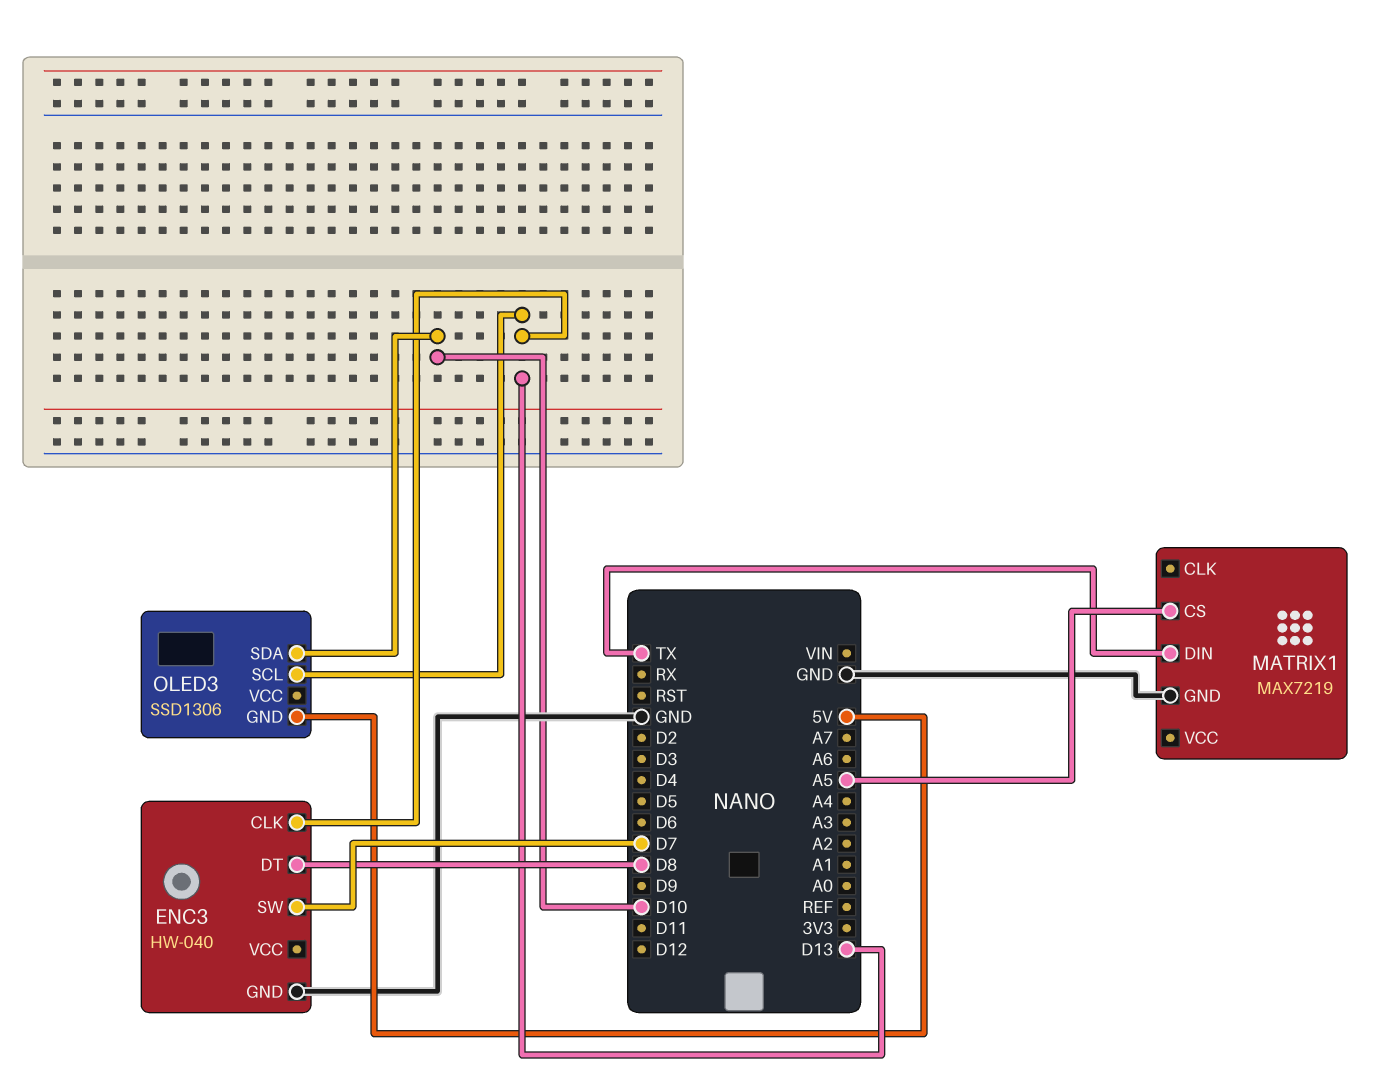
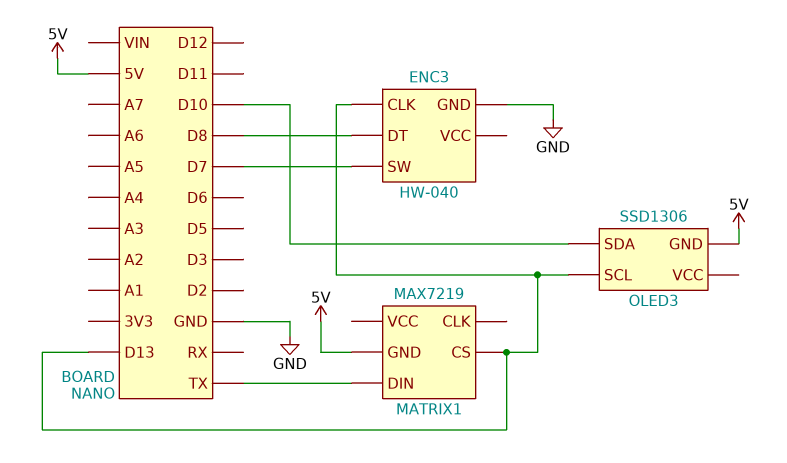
MATRIX1 pin CS: A5 -> D13
MATRIX1 pin GND: GND -> 5V

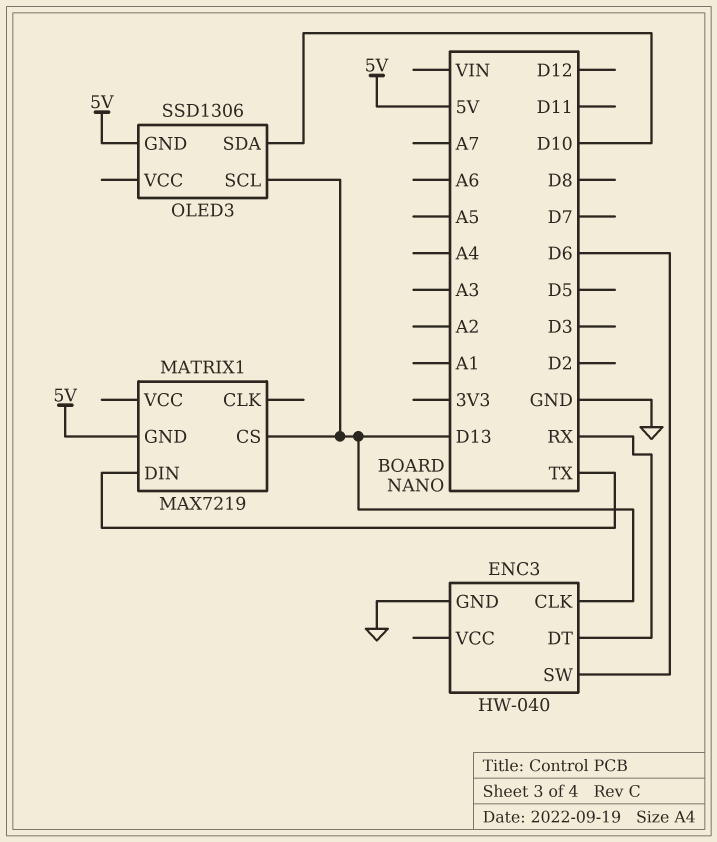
ENC3 pin DT: D8 -> RX
ENC3 pin SW: D7 -> D6

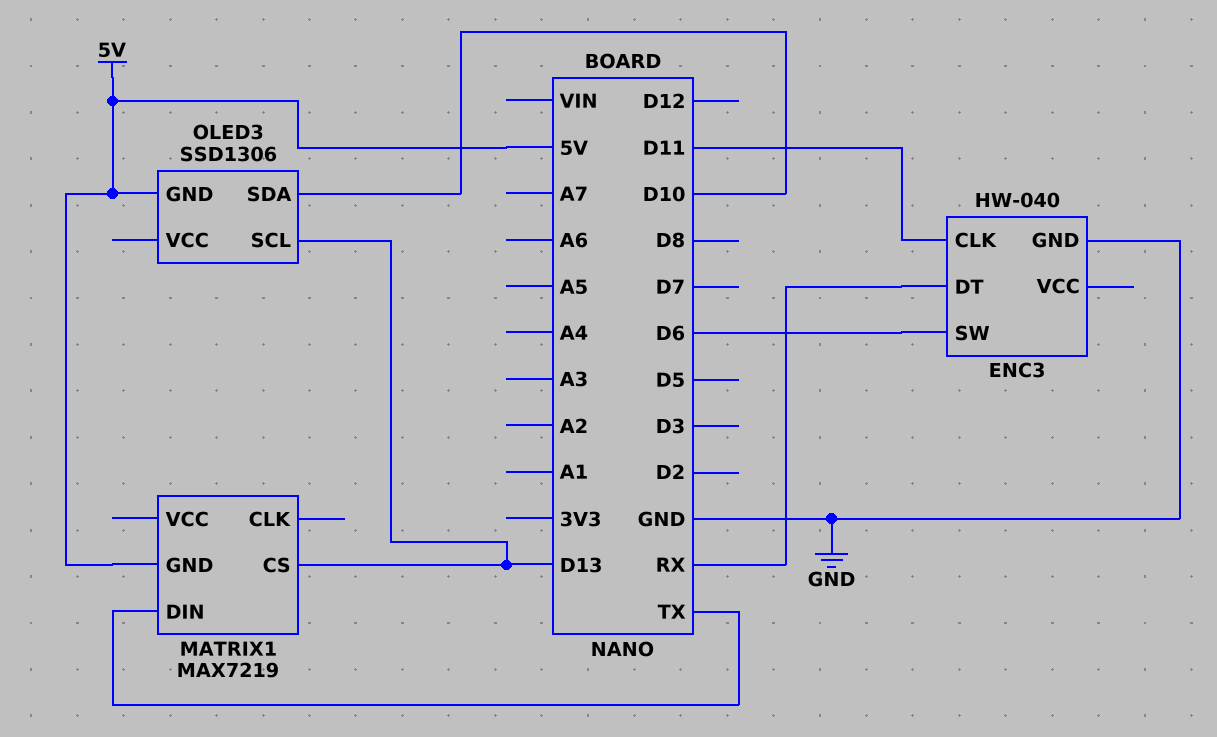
ENC3 pin CLK: D13 -> D11

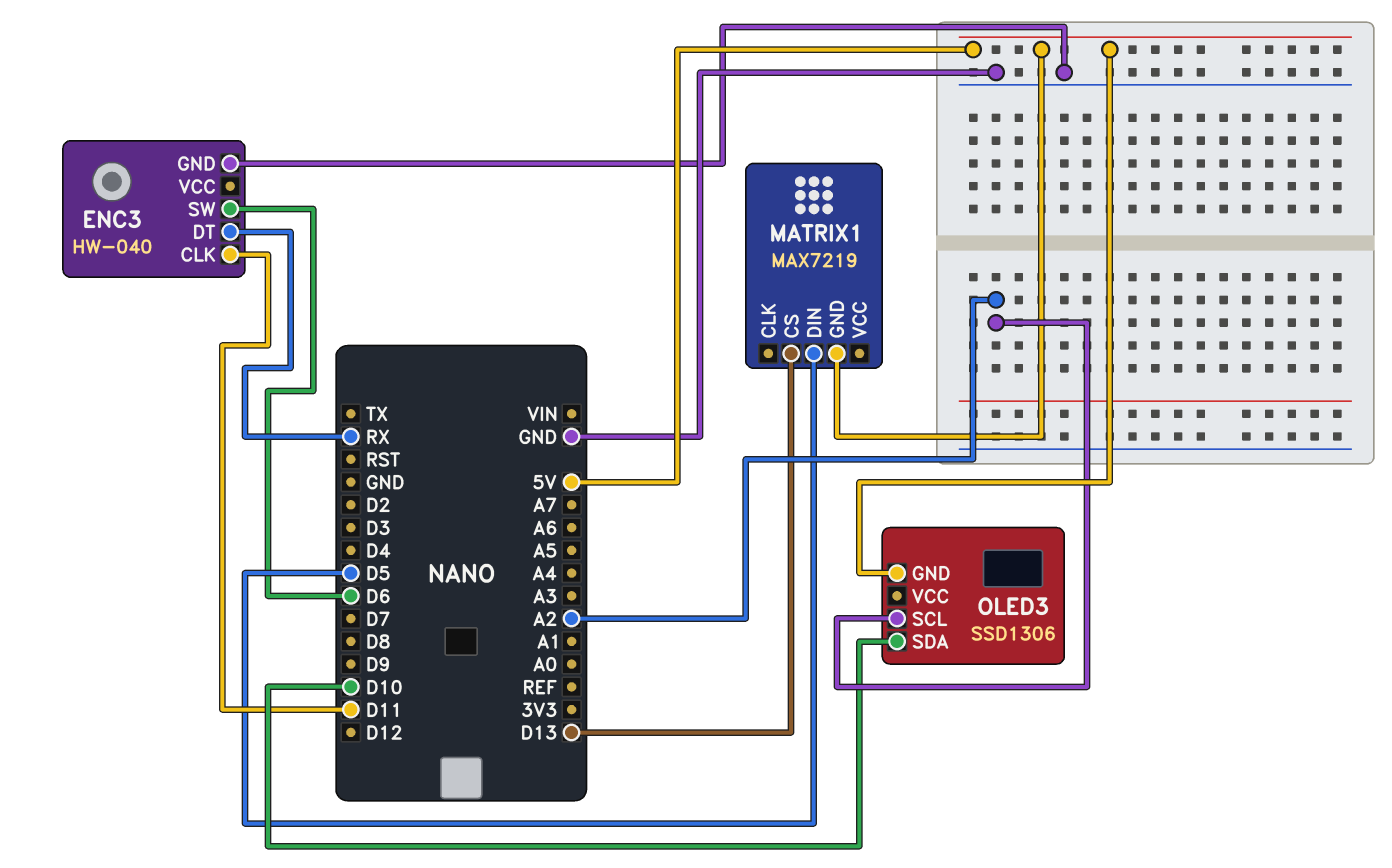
MATRIX1 pin DIN: TX -> D5
OLED3 pin SCL: D13 -> A2

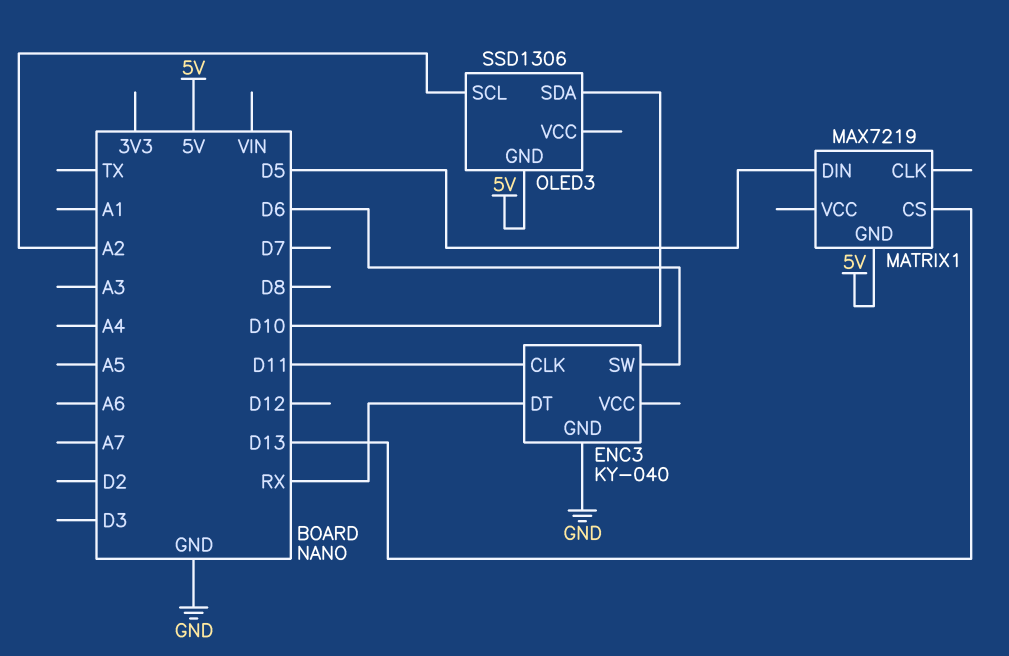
ENC3: HW-040 -> KY-040

